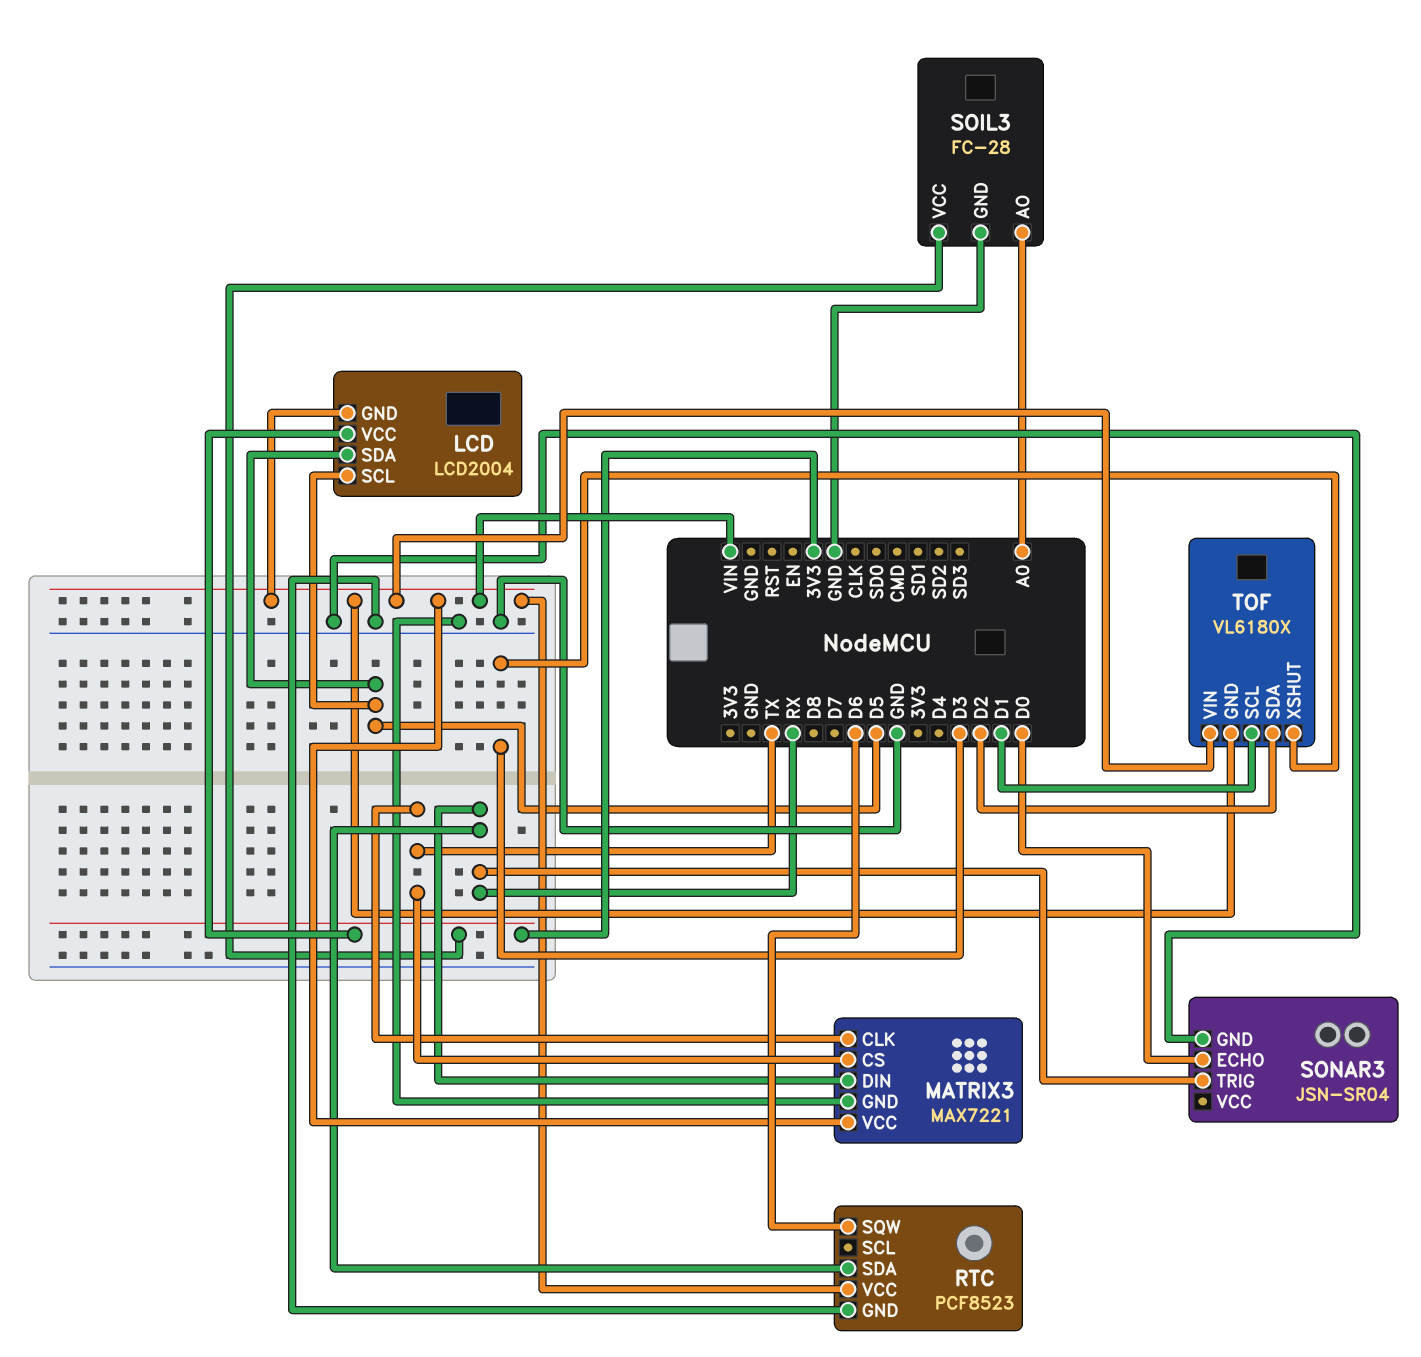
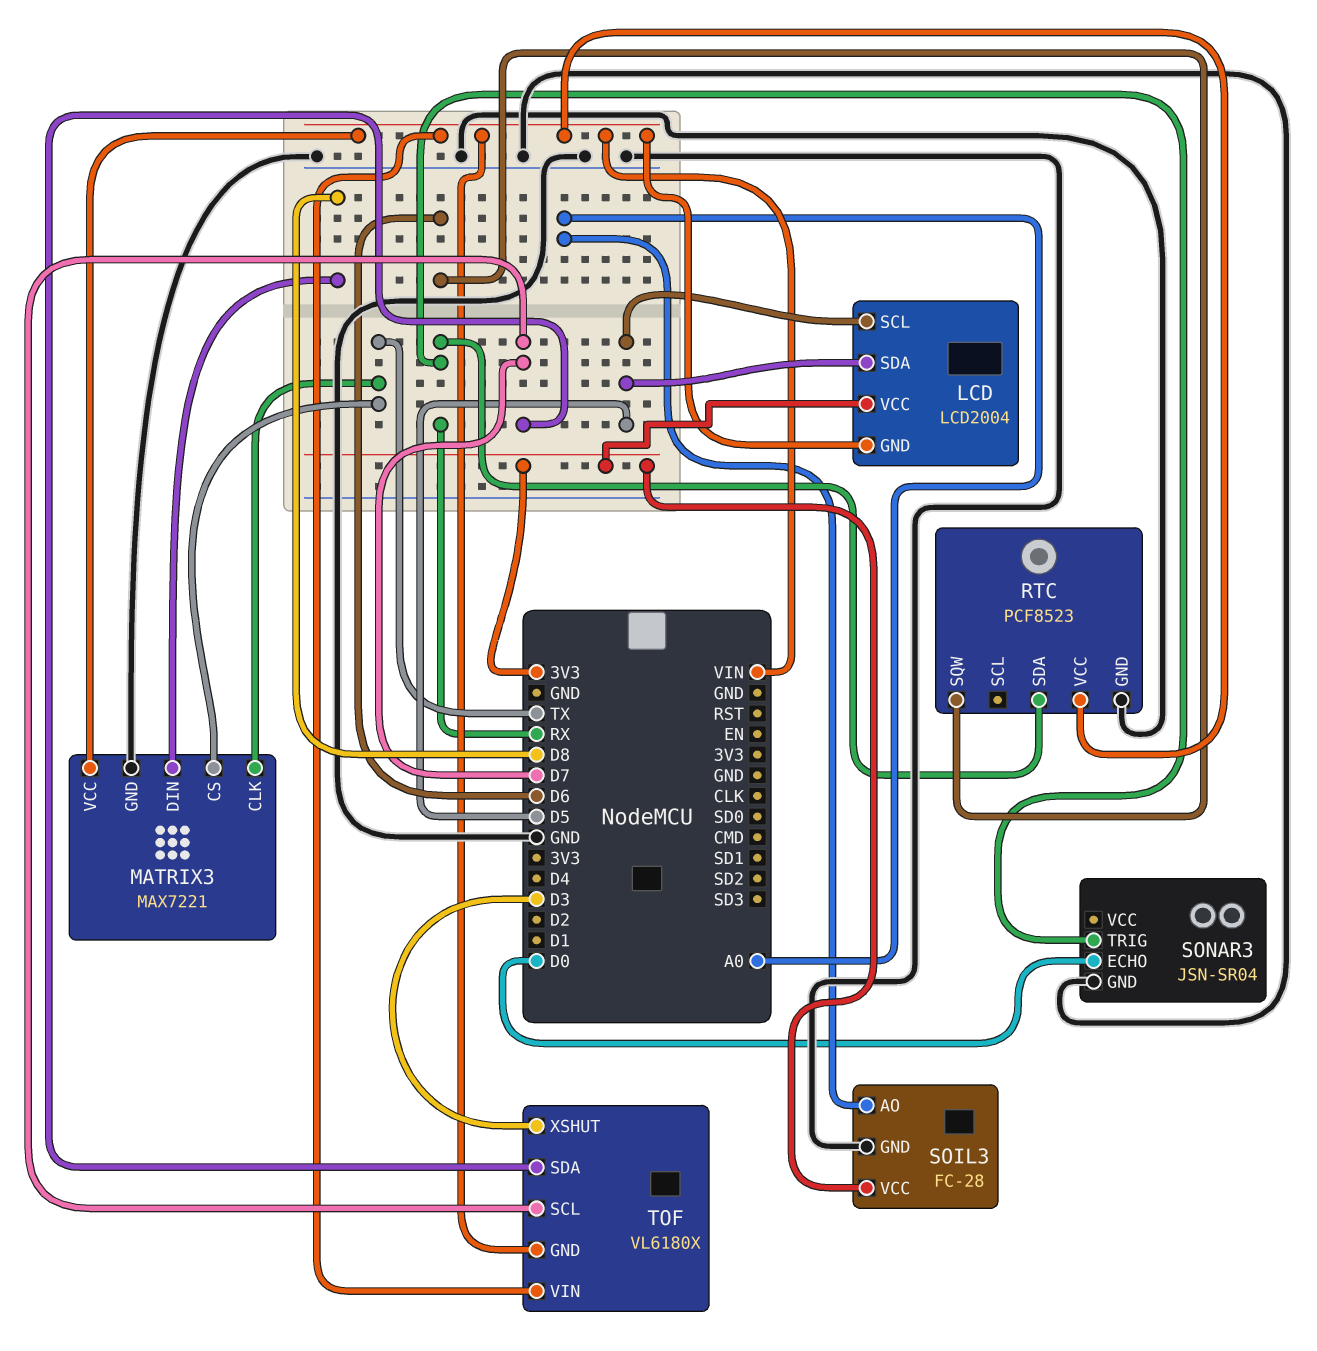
MATRIX3 pin DIN: RX -> D8
TOF pin SCL: D1 -> D7
TOF pin SDA: D2 -> D7

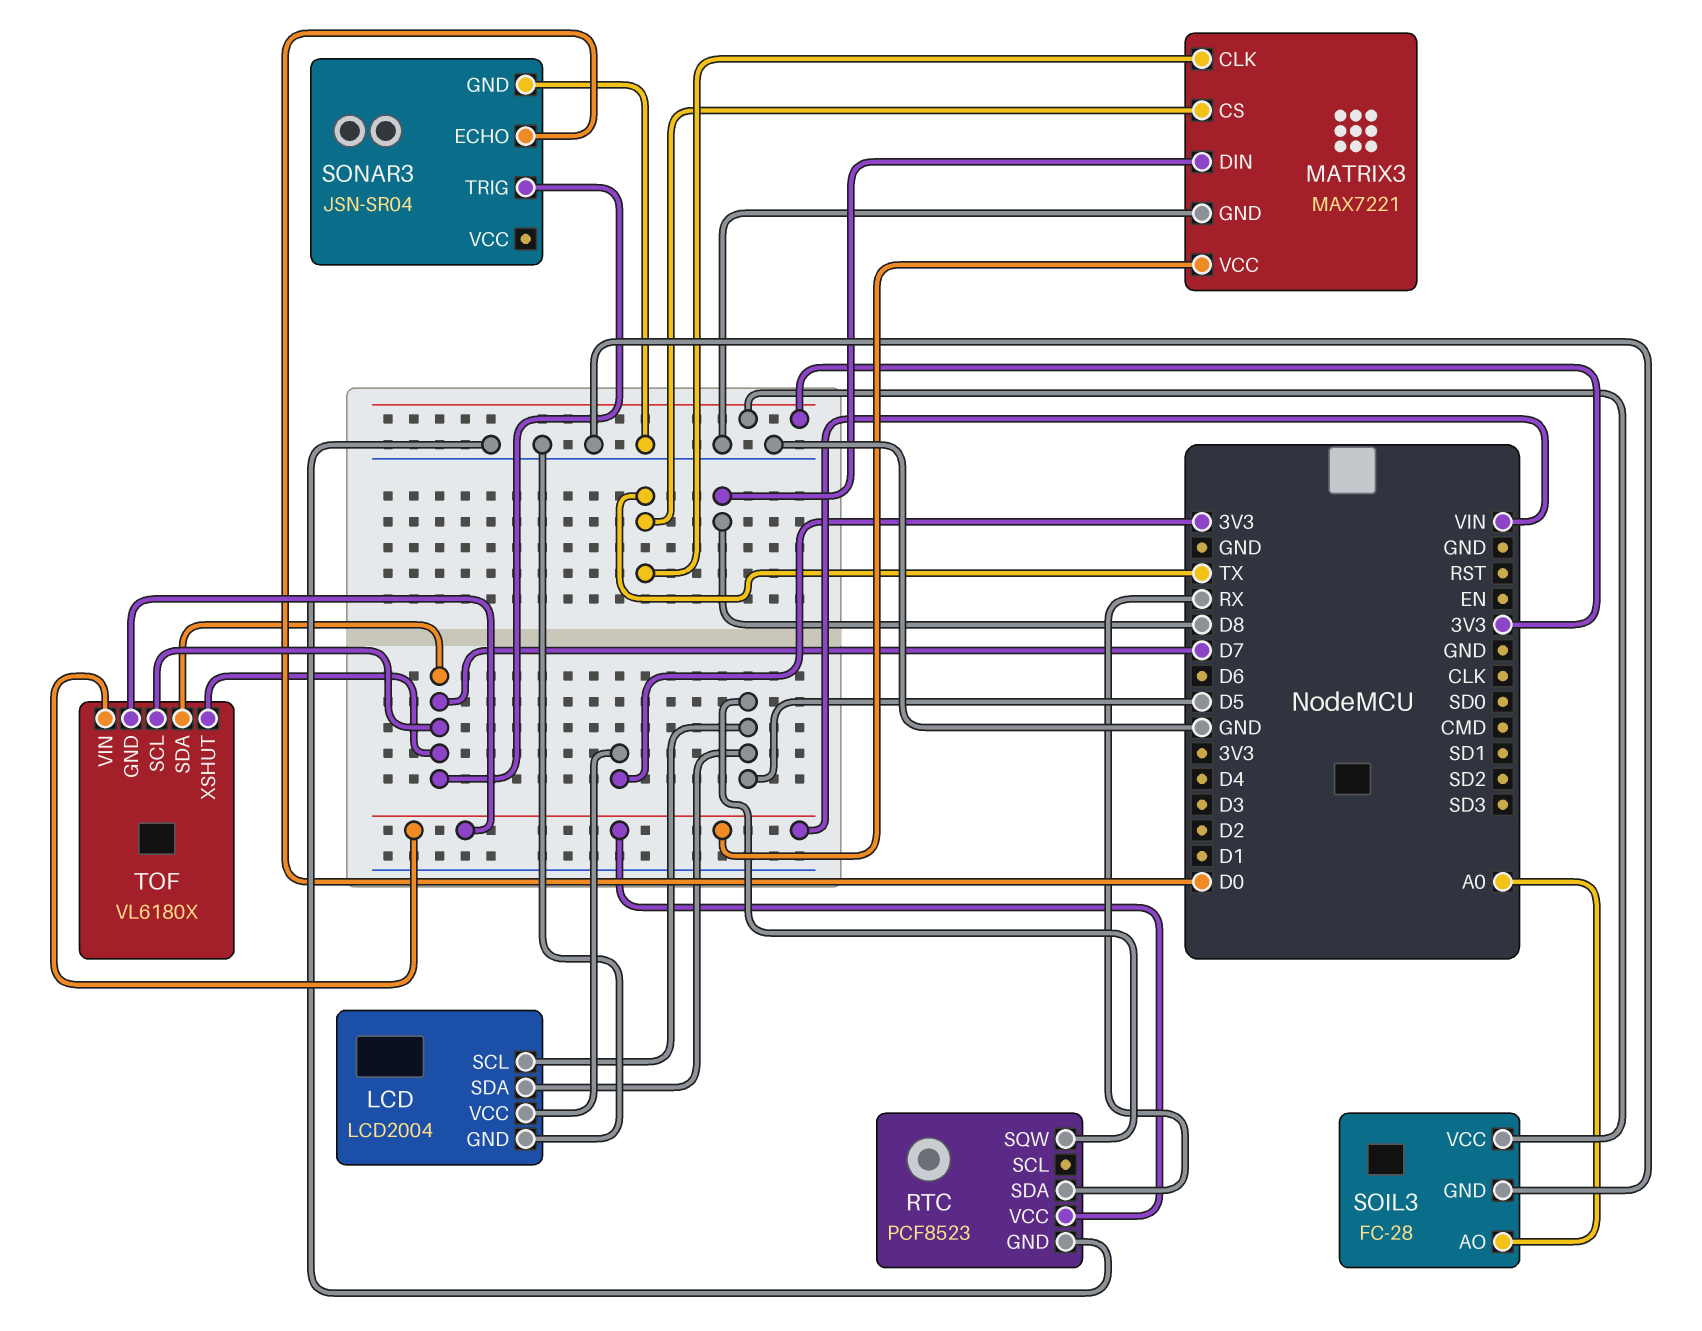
LCD pin GND: VIN -> GND
RTC pin SQW: D6 -> D5
SONAR3 pin TRIG: RX -> D7
TOF pin XSHUT: D3 -> D7

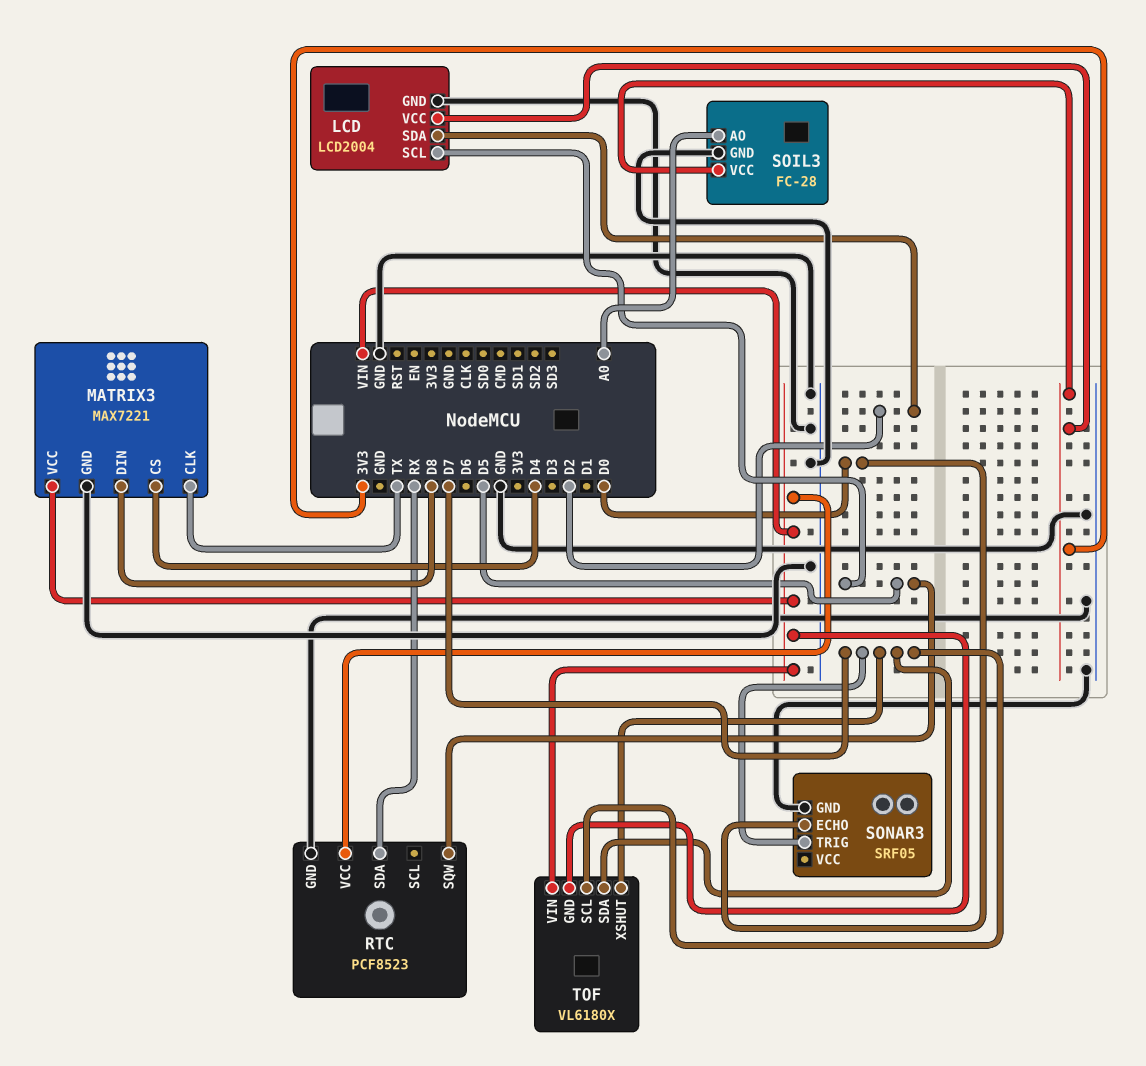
LCD pin SDA: D5 -> D2
MATRIX3 pin CS: TX -> D4
SONAR3: JSN-SR04 -> SRF05

